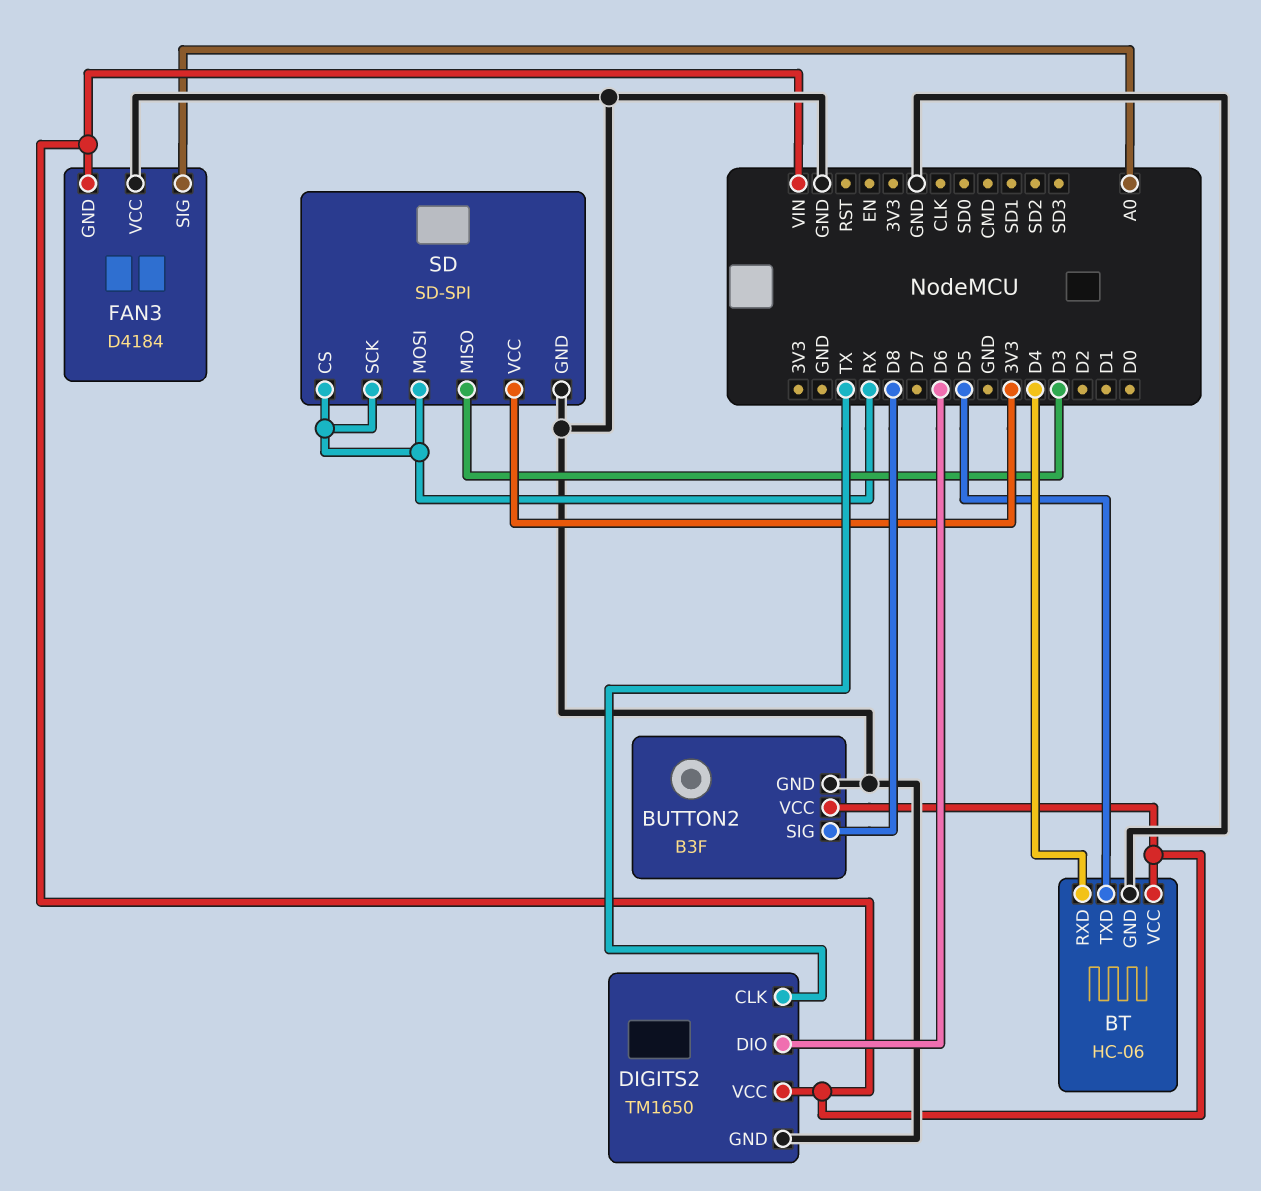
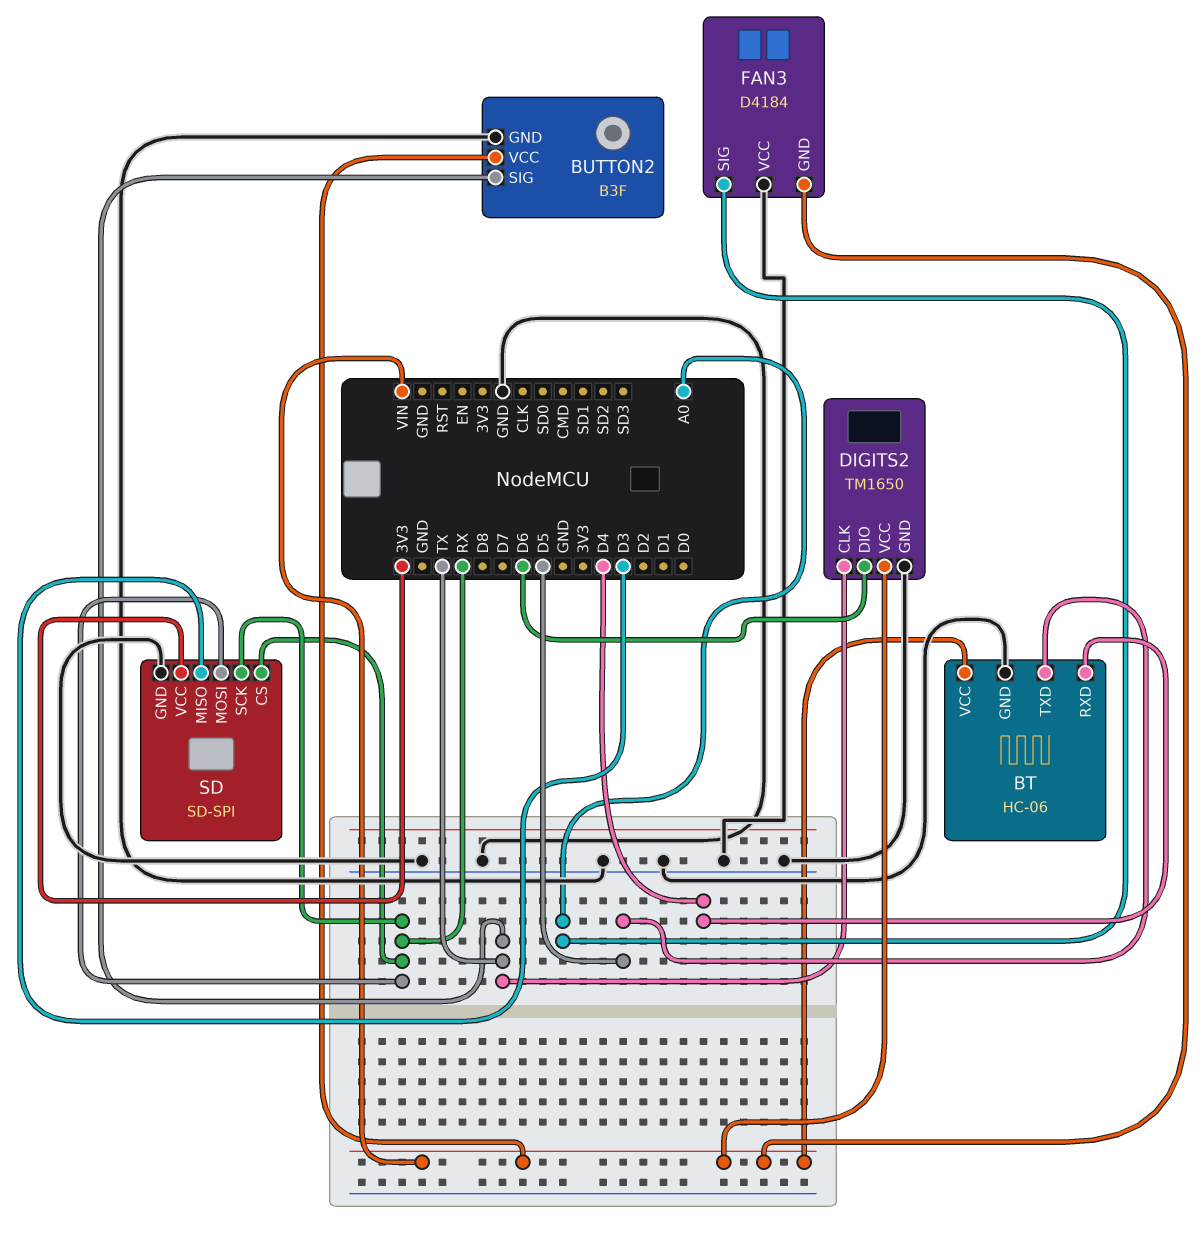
BUTTON2 pin SIG: D8 -> TX

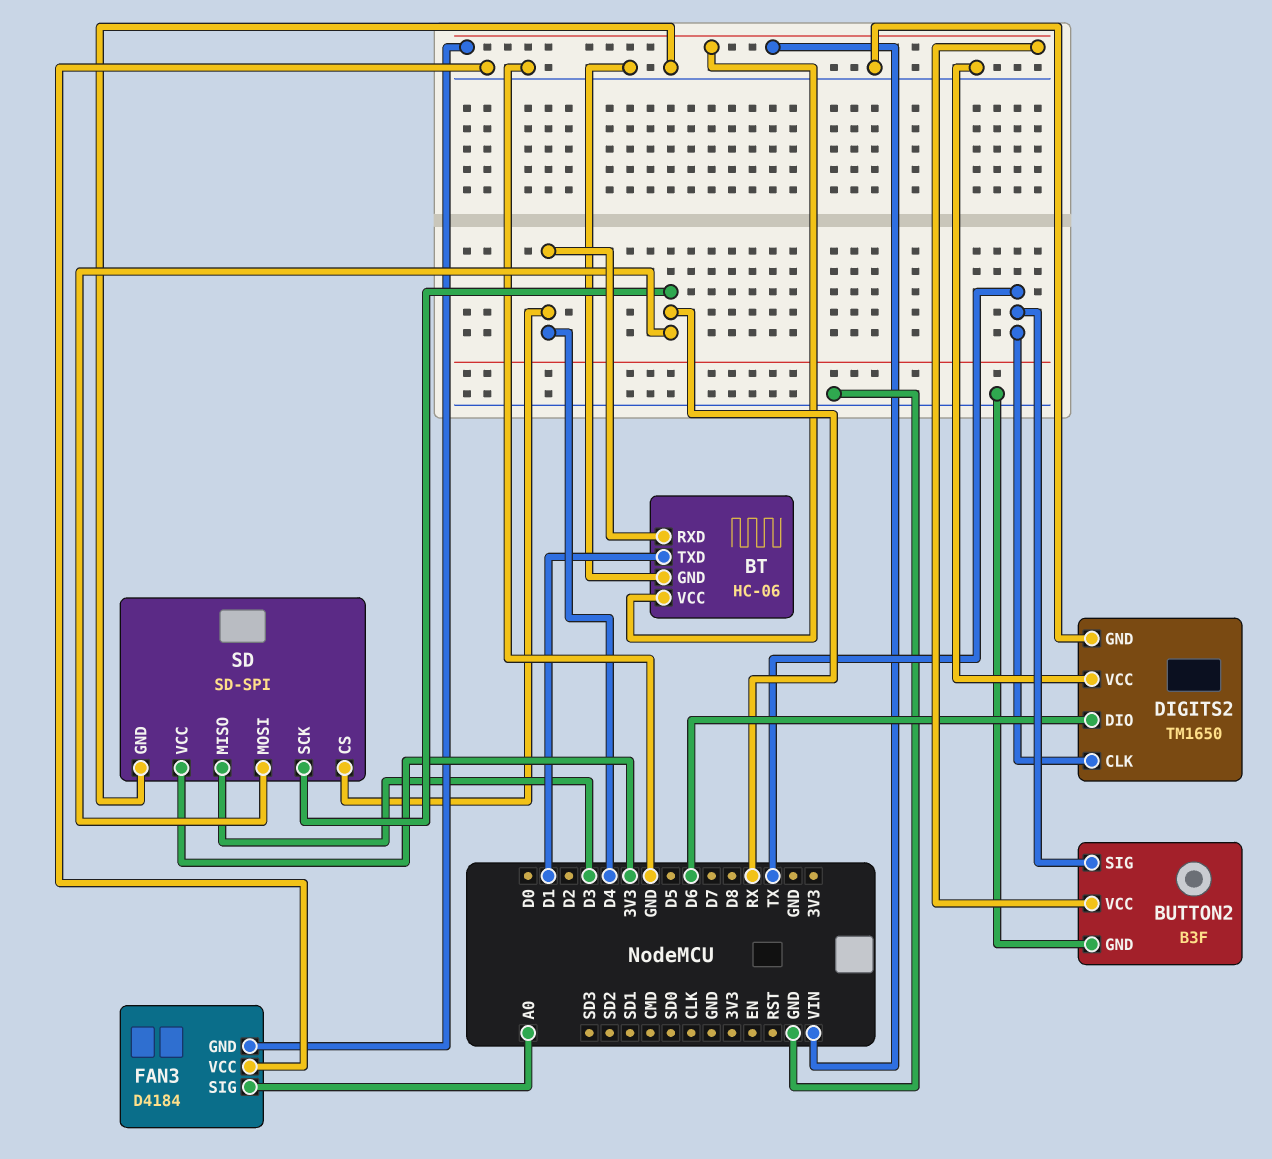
BT pin TXD: D5 -> D1
DIGITS2 pin VCC: VIN -> GND
SD pin CS: RX -> D4

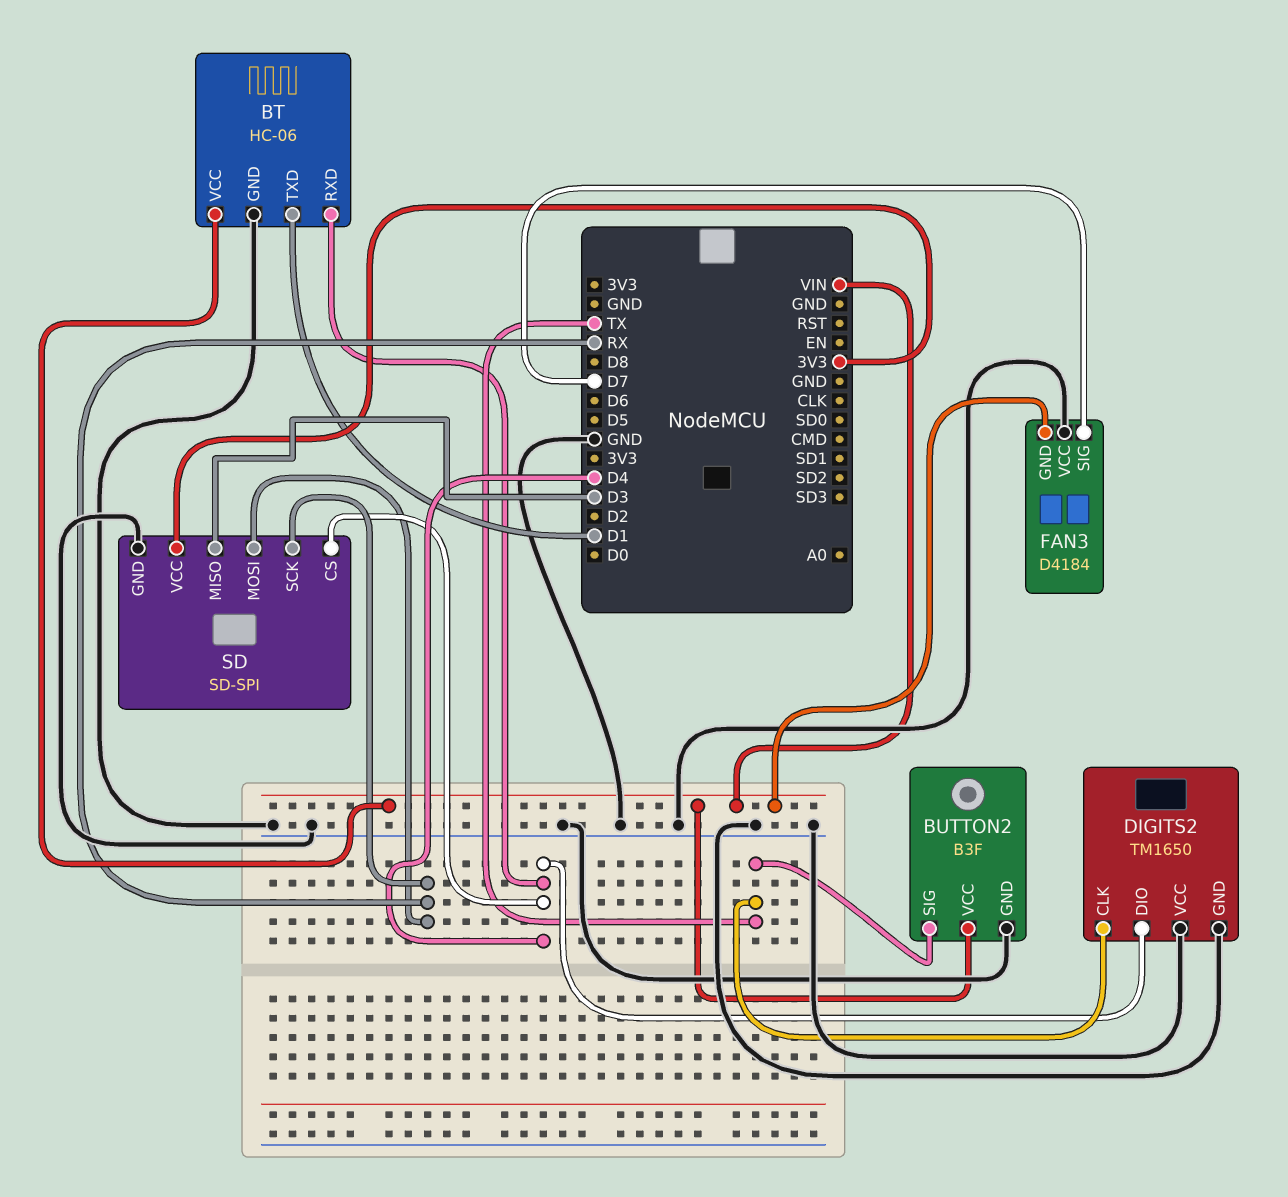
DIGITS2 pin DIO: D6 -> D4
FAN3 pin SIG: A0 -> D7

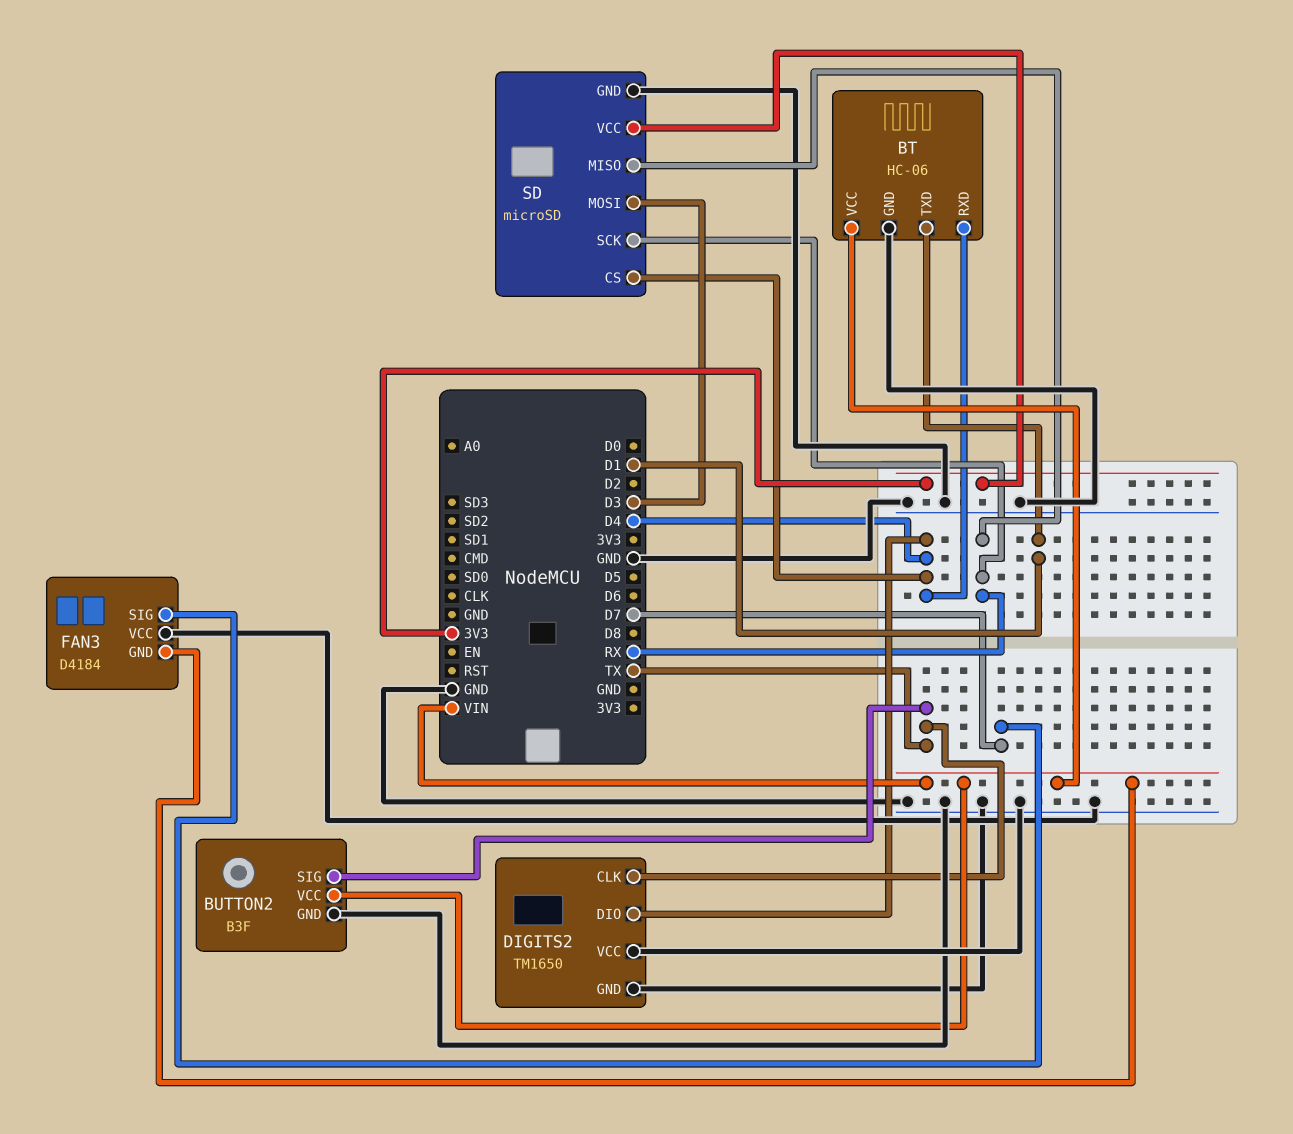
SD: SD-SPI -> microSD
SD pin MISO: D3 -> RX
SD pin MOSI: RX -> D3

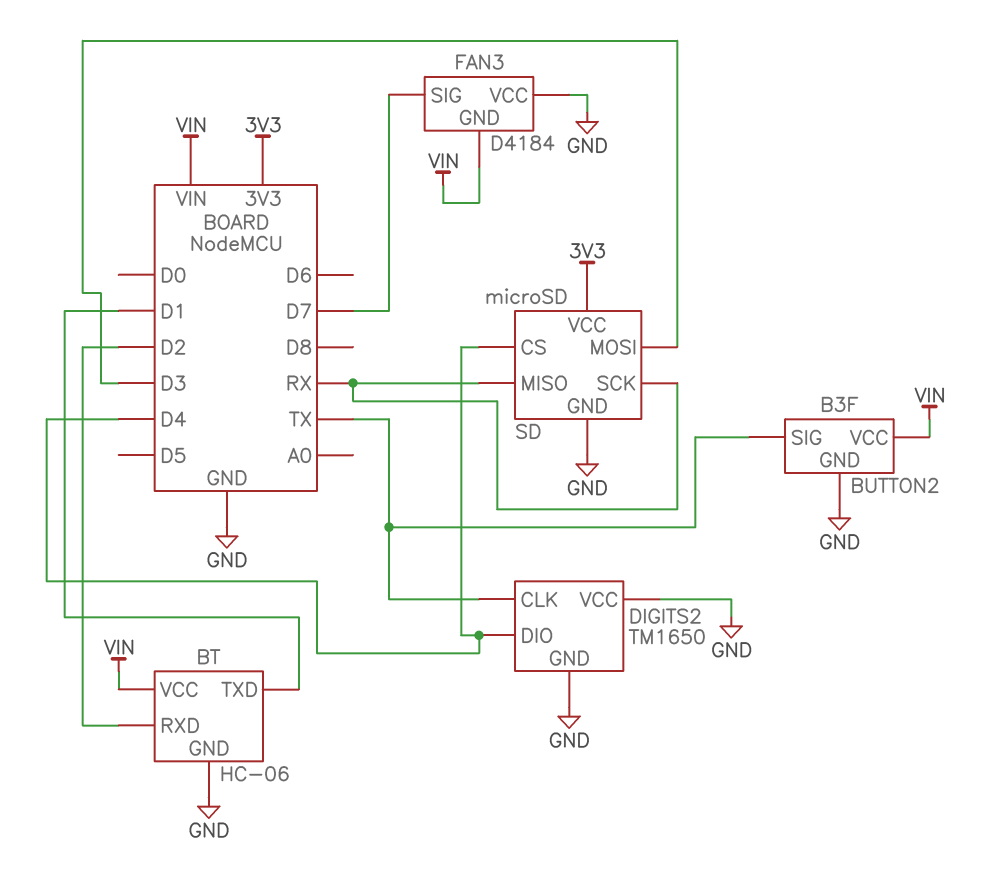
BT pin RXD: D4 -> D2

